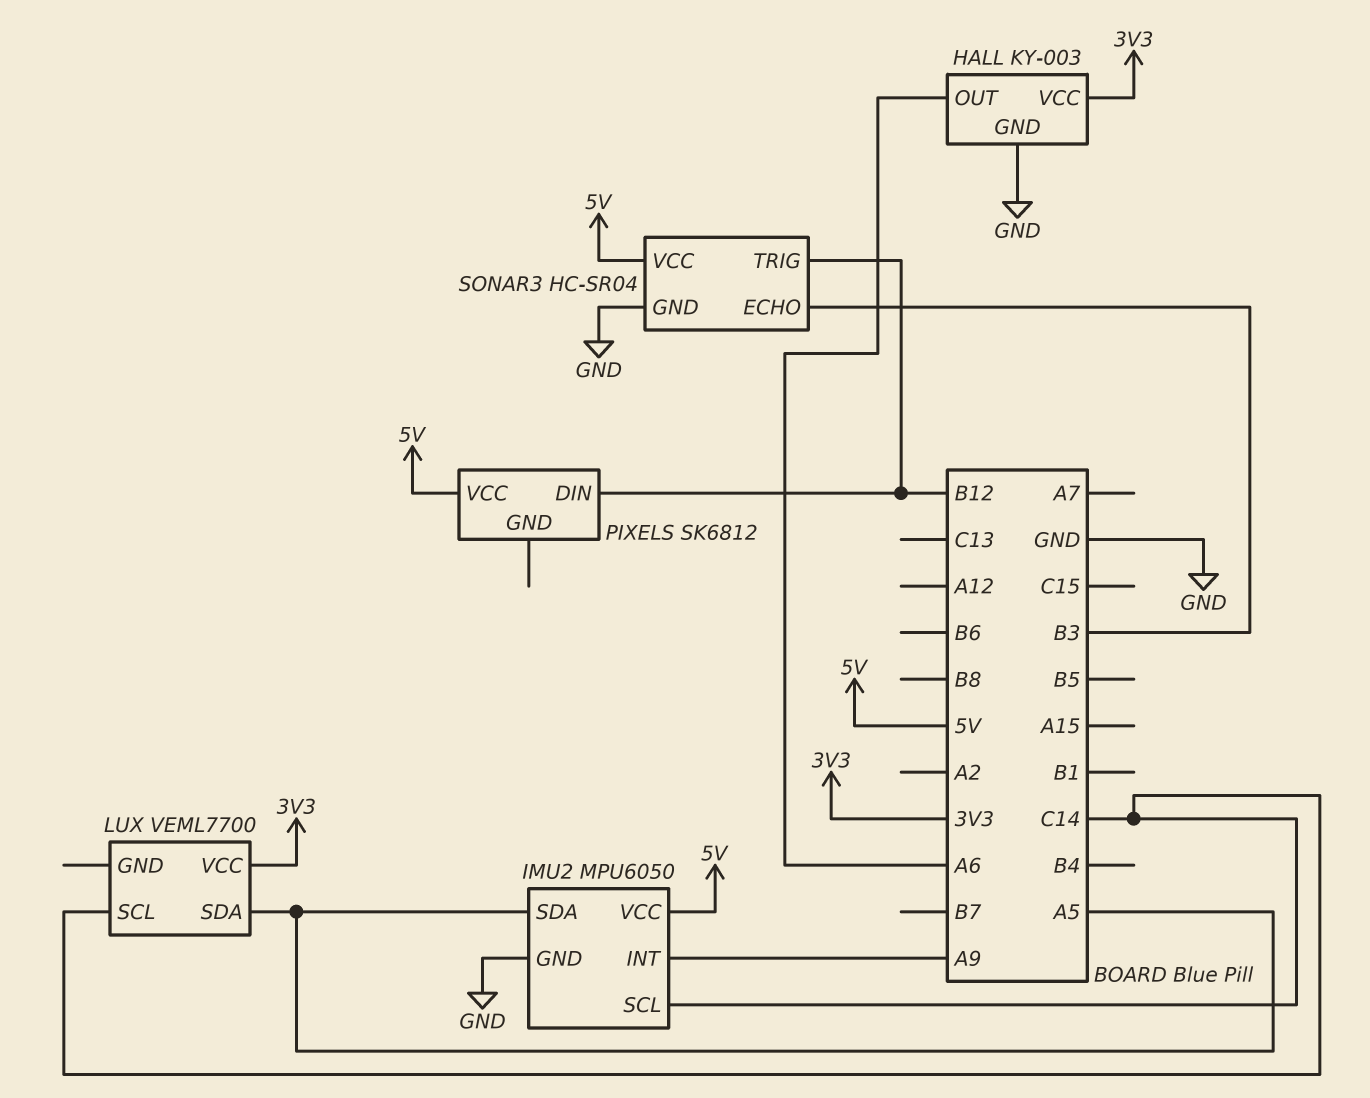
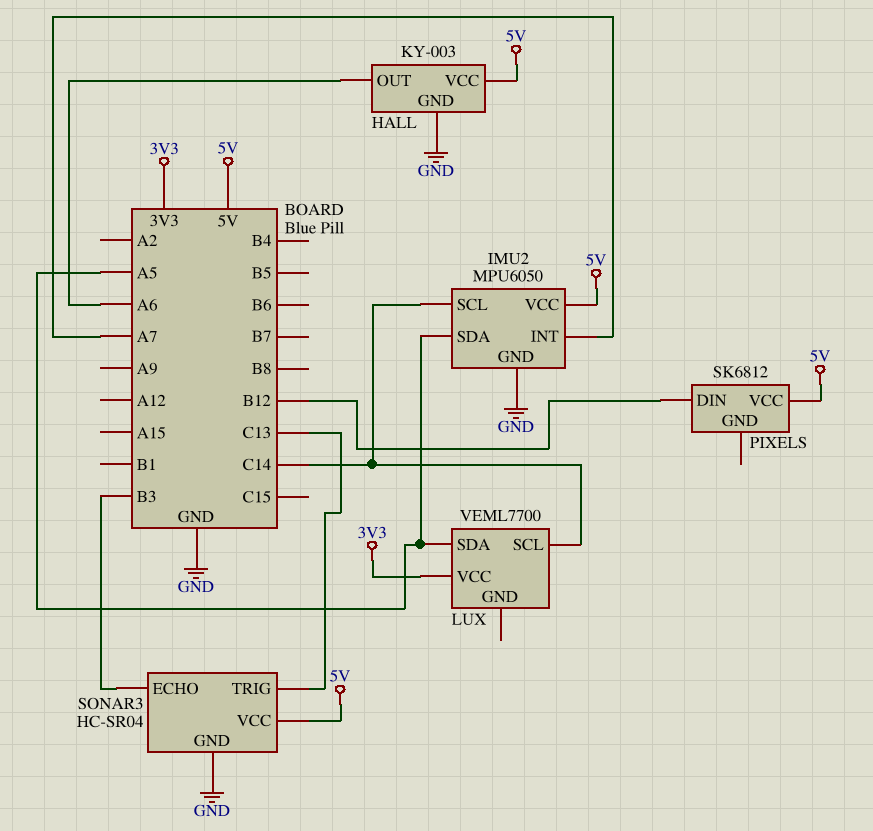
HALL pin VCC: 3V3 -> 5V
IMU2 pin INT: A9 -> A7
SONAR3 pin TRIG: B12 -> C13

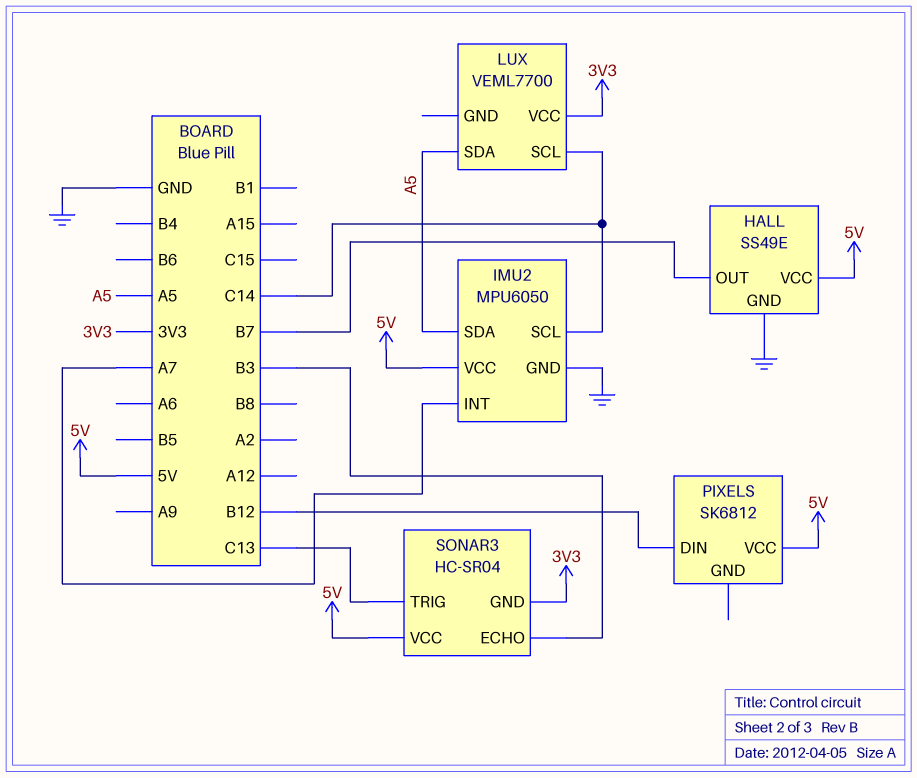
HALL: KY-003 -> SS49E
HALL pin OUT: A6 -> B7
SONAR3 pin GND: GND -> 3V3

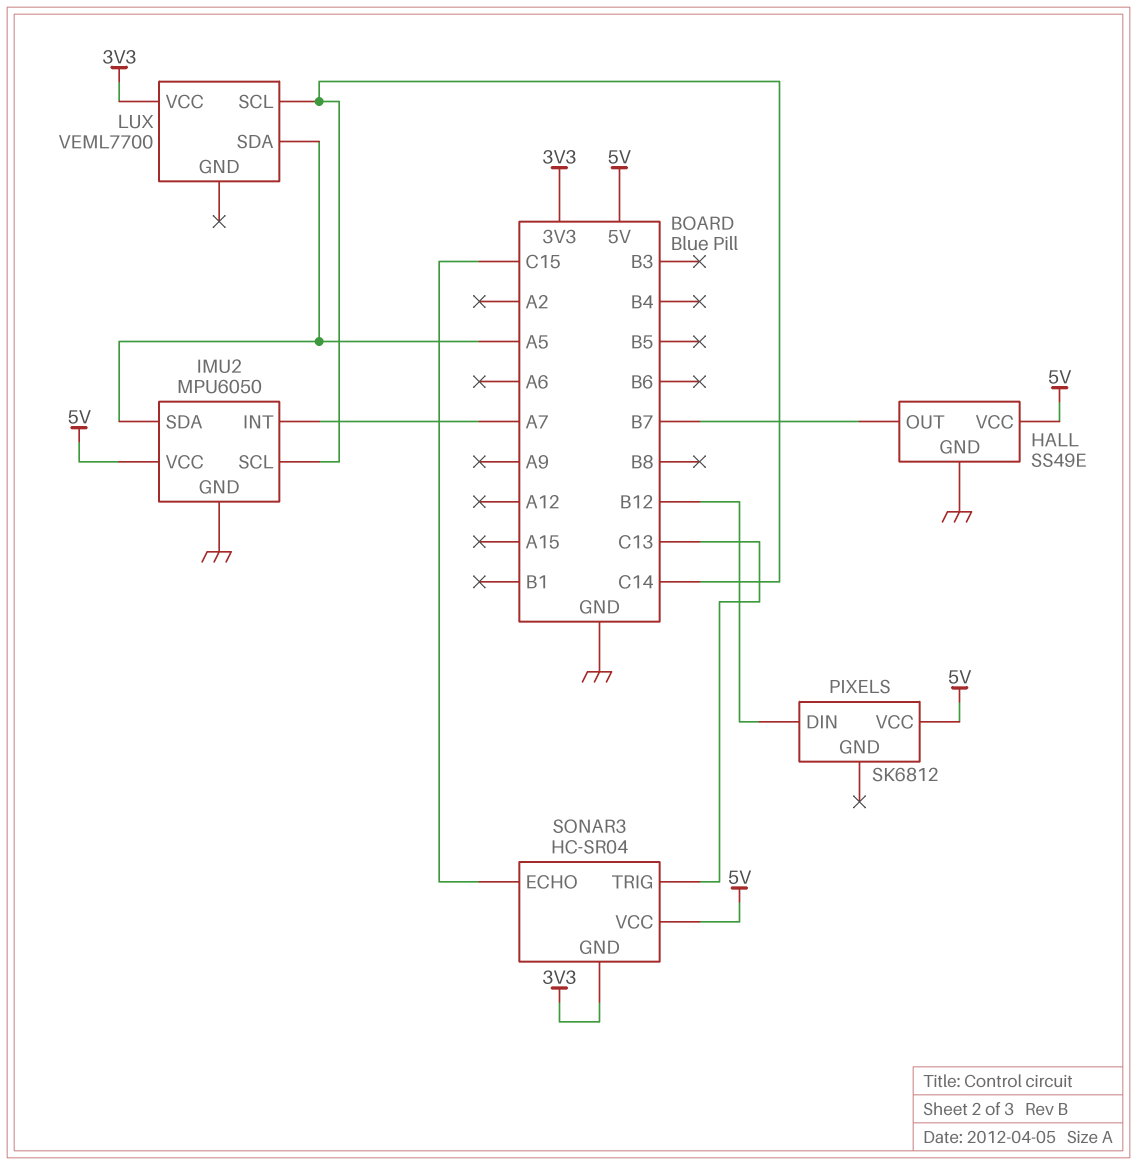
SONAR3 pin ECHO: B3 -> C15

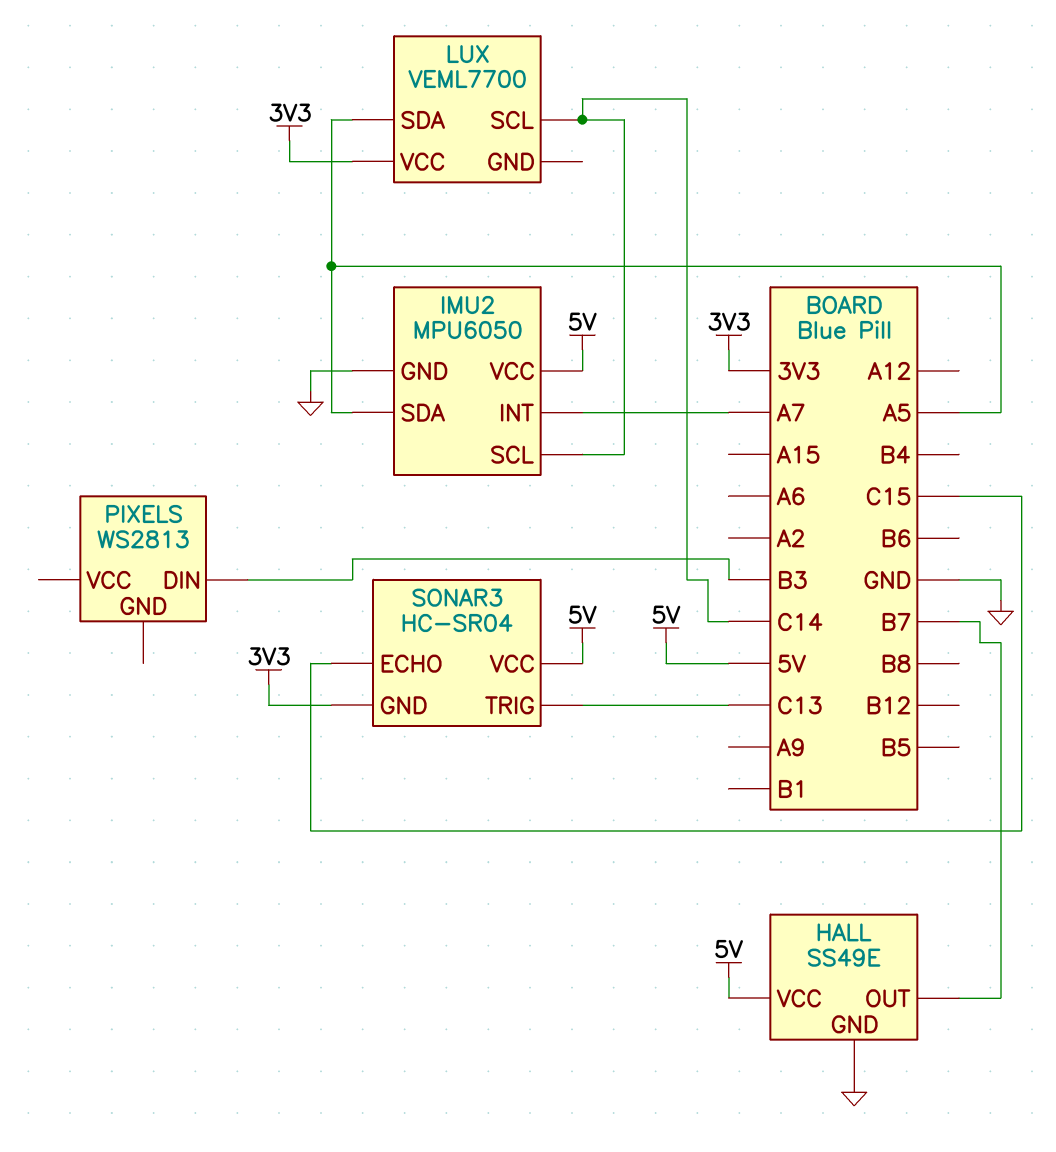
PIXELS: SK6812 -> WS2813
PIXELS pin DIN: B12 -> B3
PIXELS pin VCC: 5V -> none

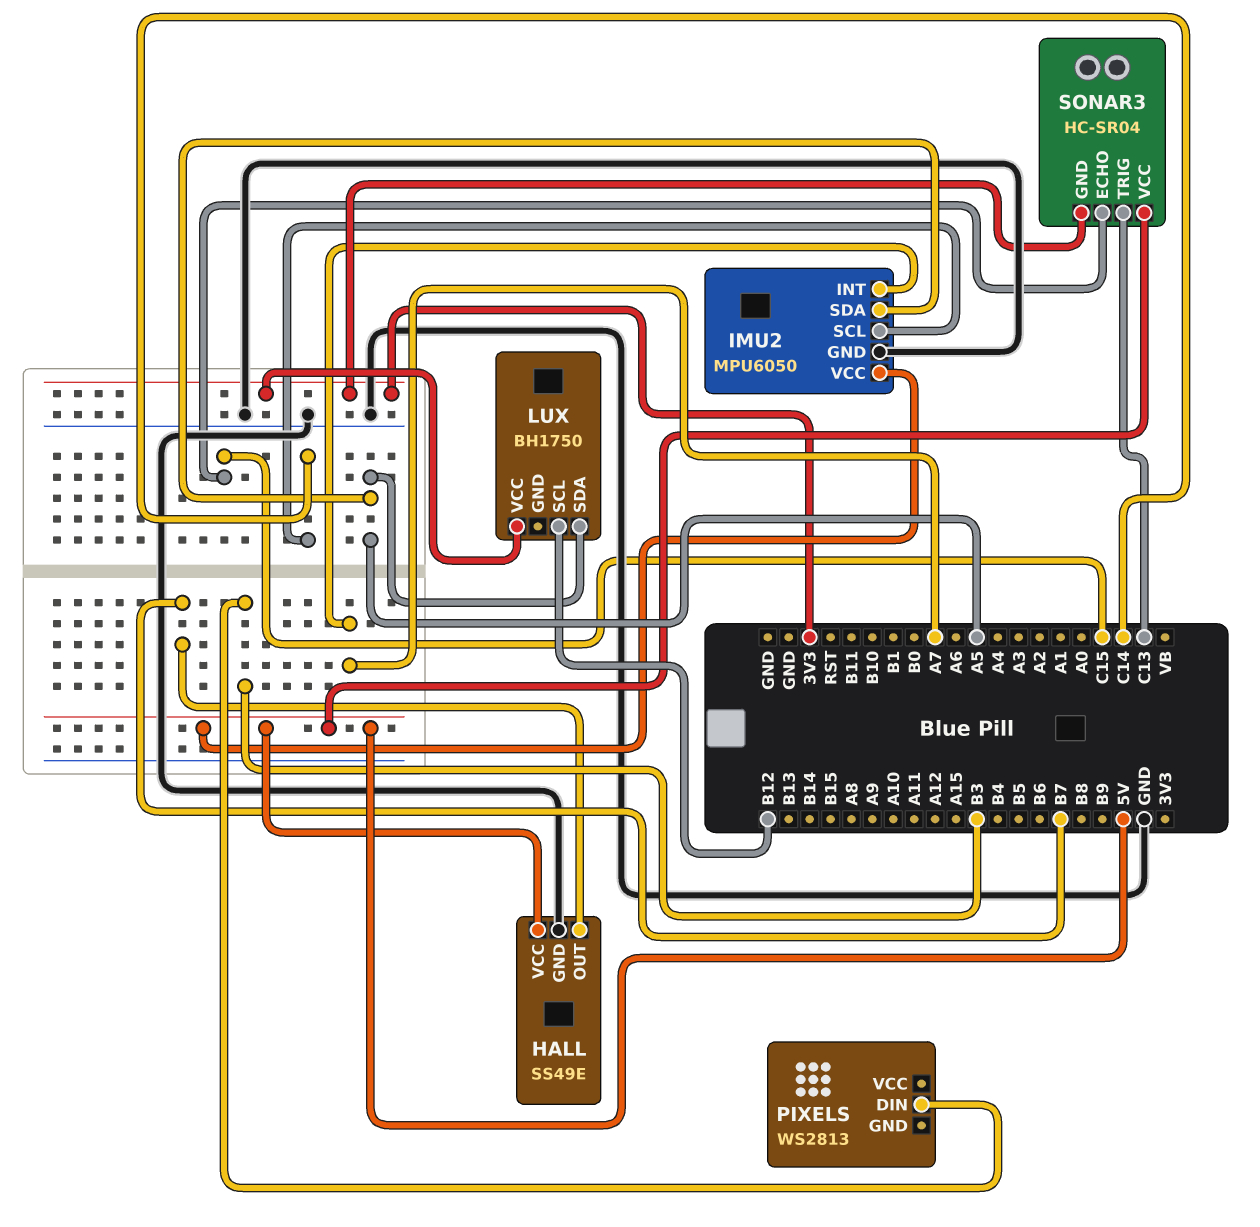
LUX: VEML7700 -> BH1750
LUX pin SCL: C14 -> B12

